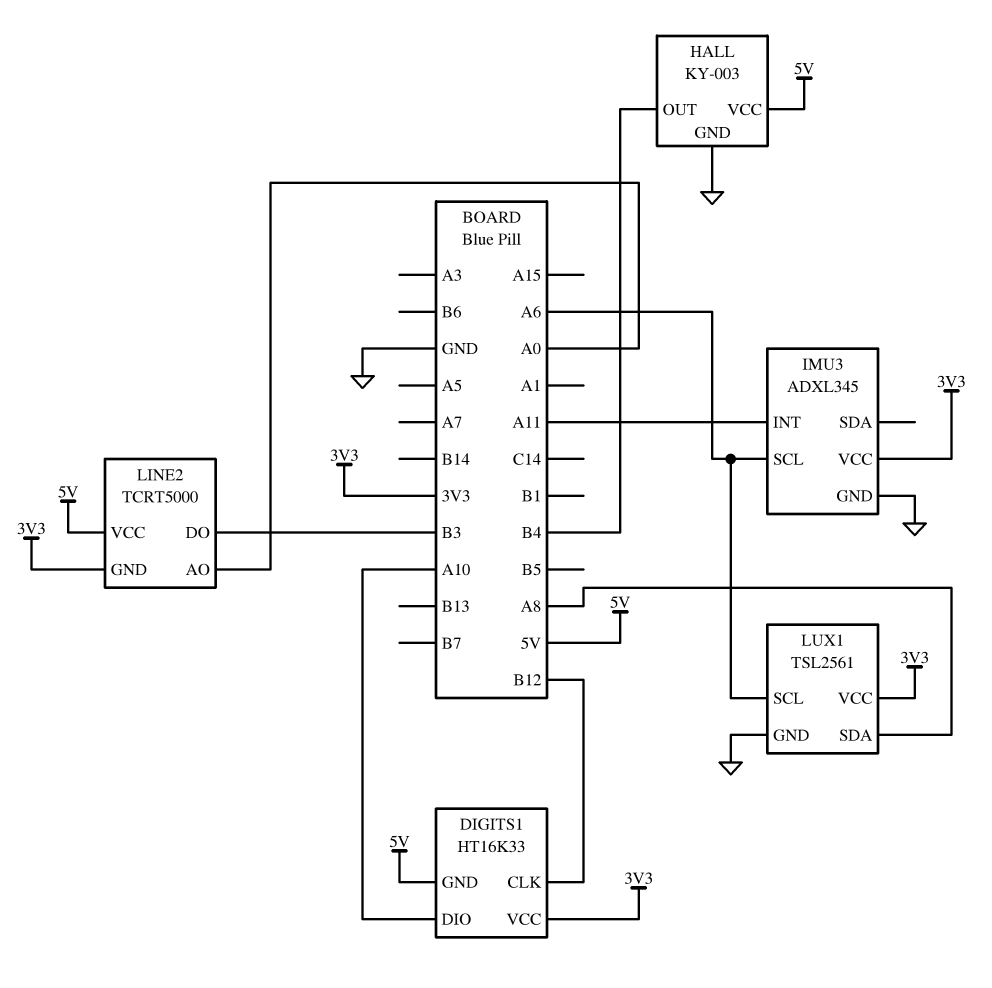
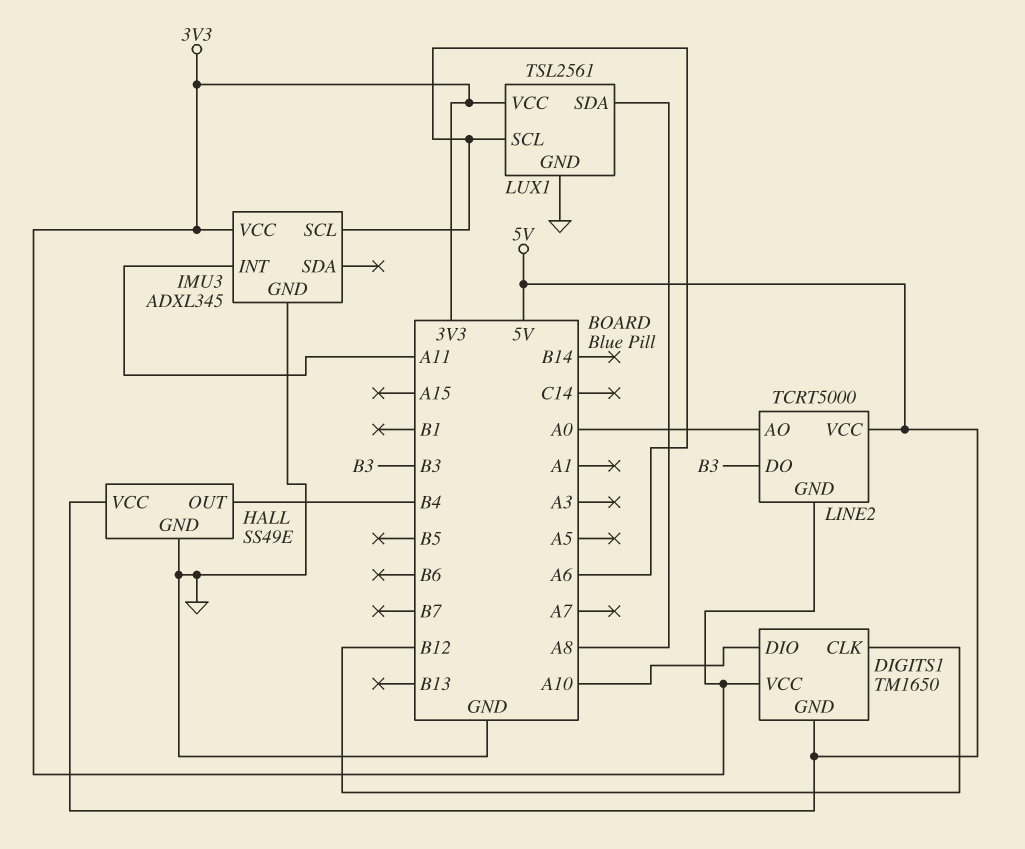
DIGITS1: HT16K33 -> TM1650
HALL: KY-003 -> SS49E

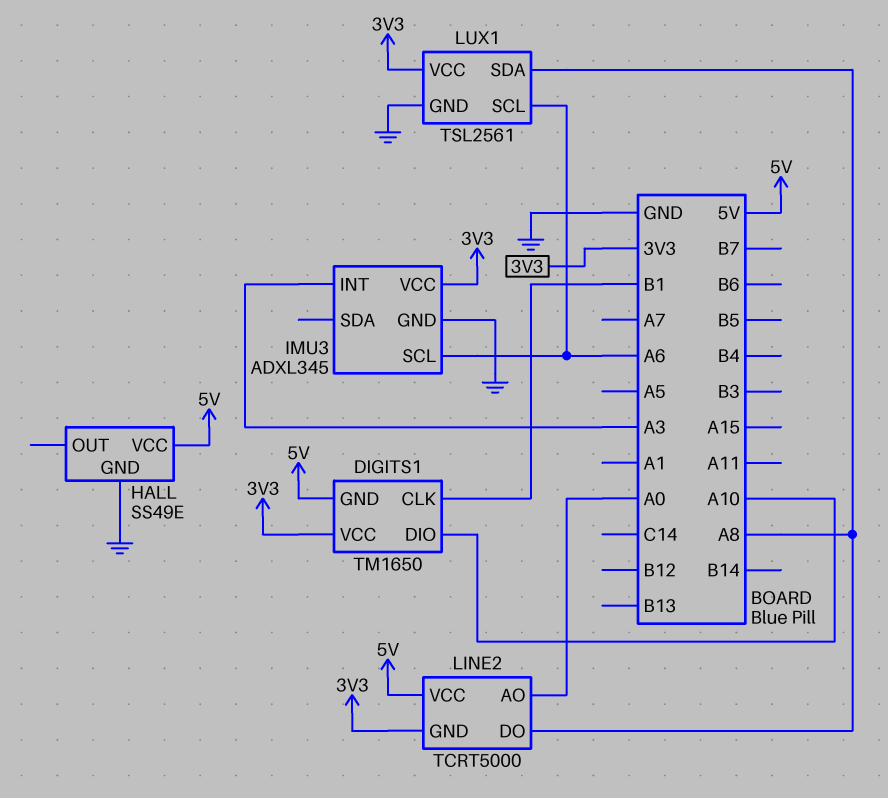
DIGITS1 pin CLK: B12 -> B1
HALL pin OUT: B4 -> none
IMU3 pin INT: A11 -> A3
LINE2 pin DO: B3 -> A8

